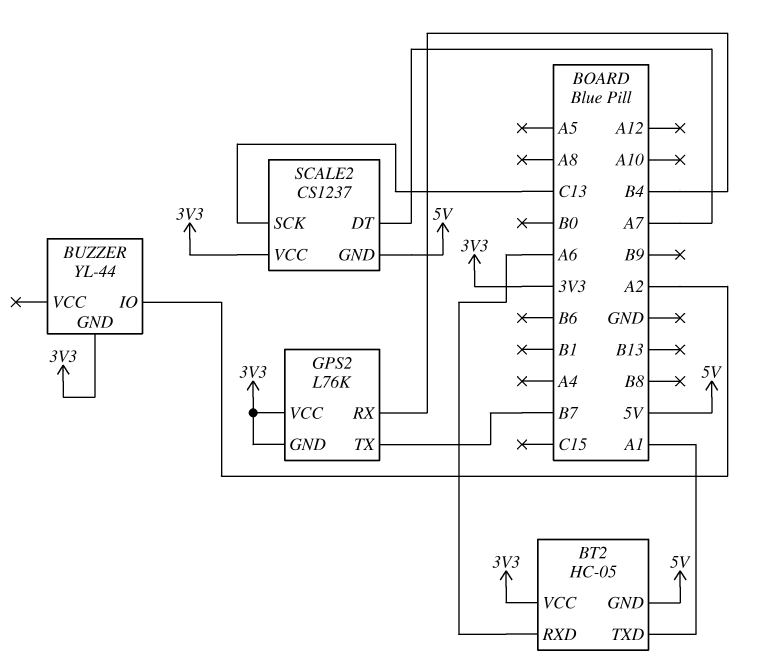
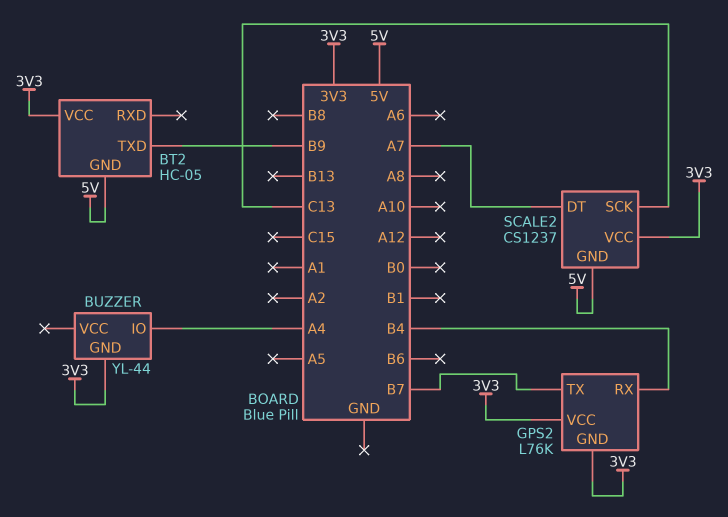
BT2 pin RXD: A6 -> none
BT2 pin TXD: A1 -> B9
BUZZER pin IO: A2 -> A4

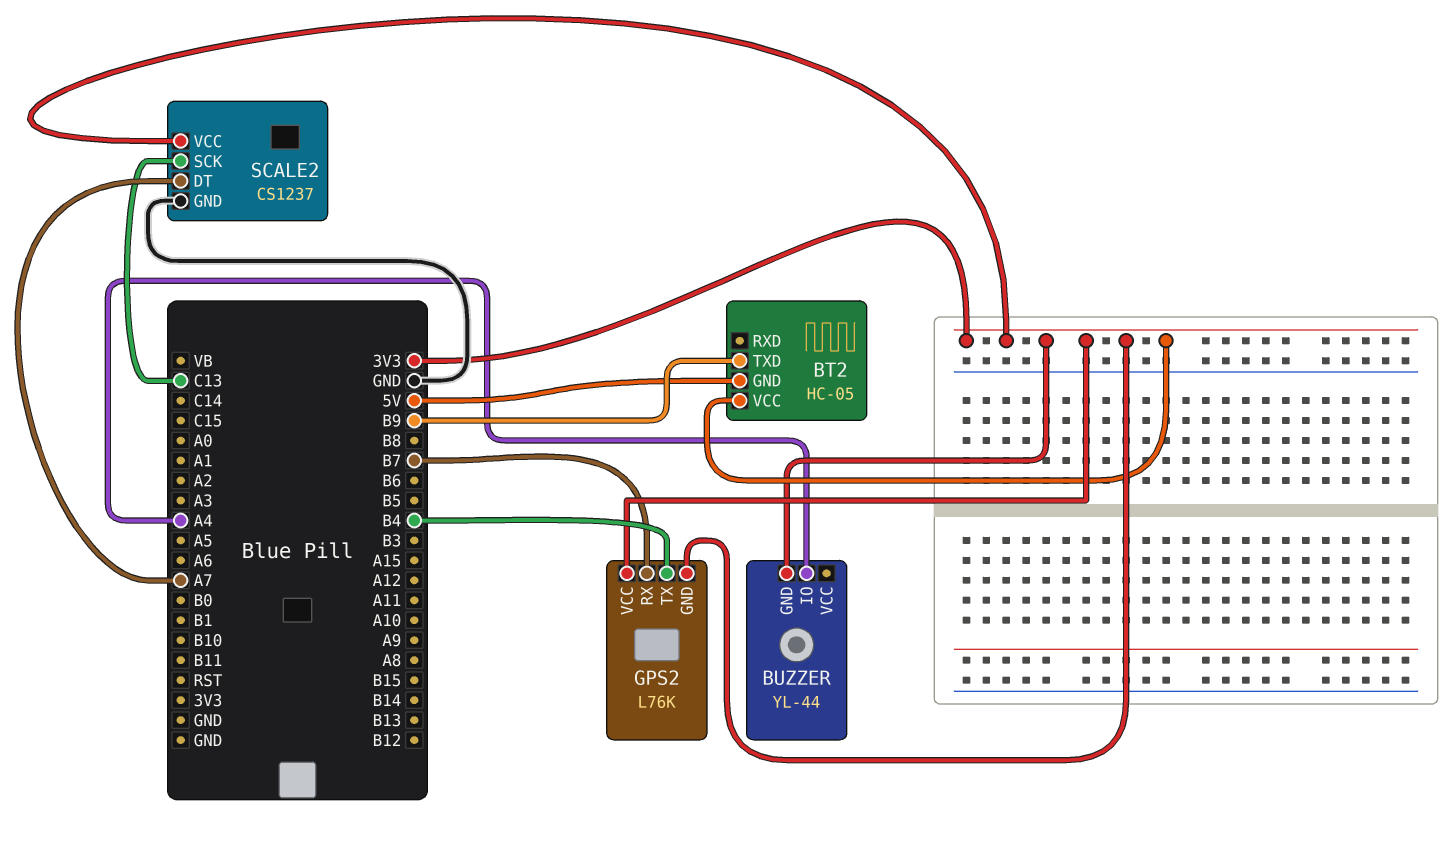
GPS2 pin RX: B4 -> B7
GPS2 pin TX: B7 -> B4
SCALE2 pin GND: 5V -> GND

